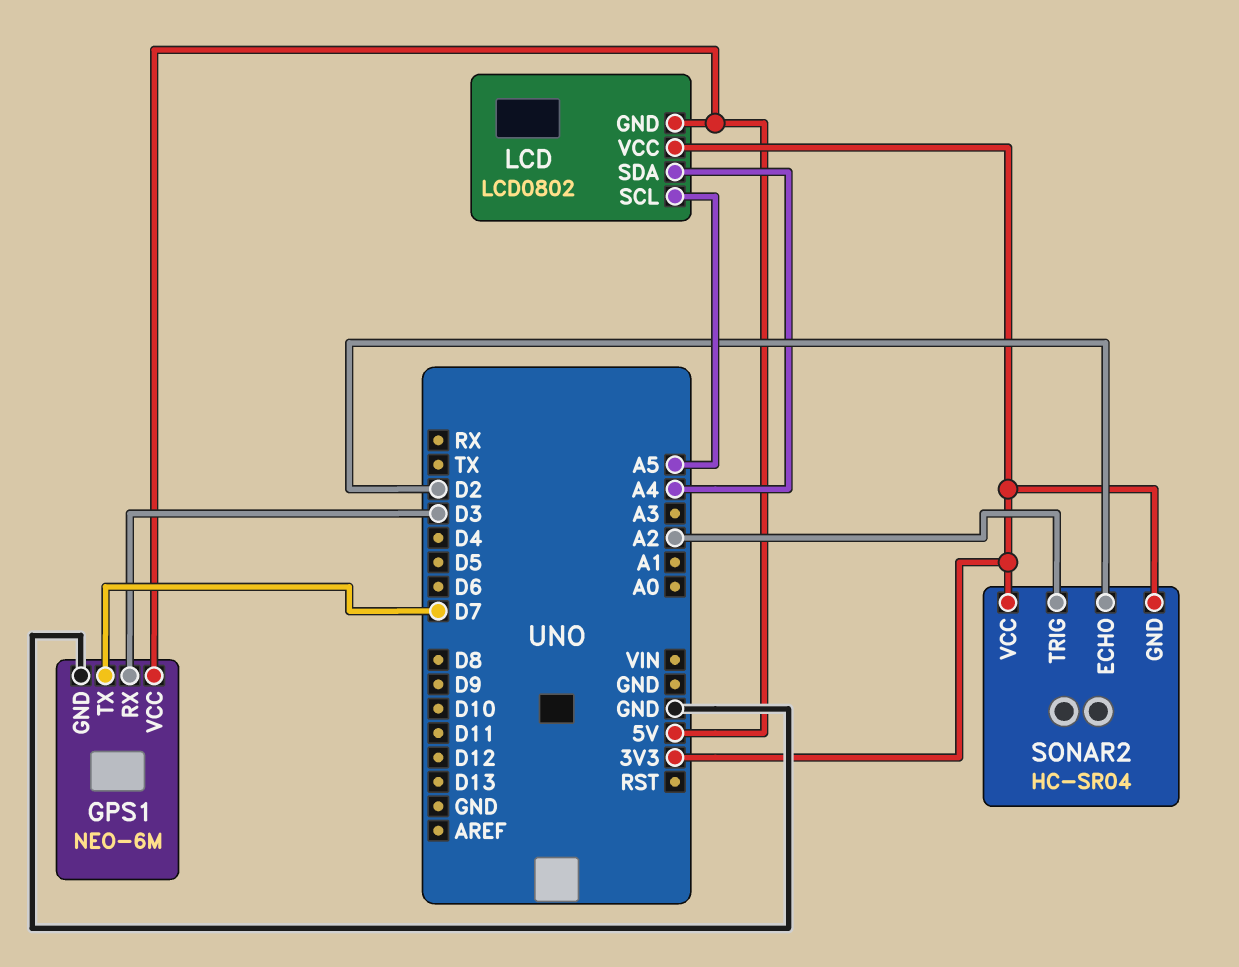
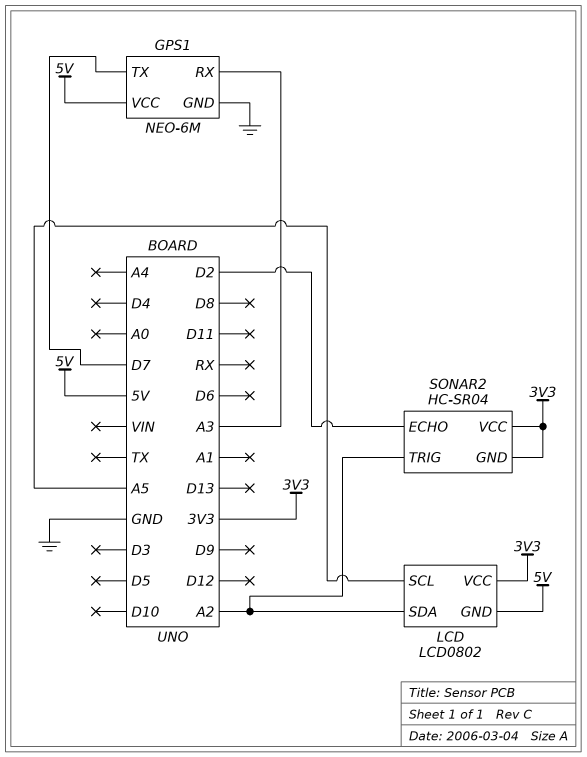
GPS1 pin RX: D3 -> A3
LCD pin SDA: A4 -> A2

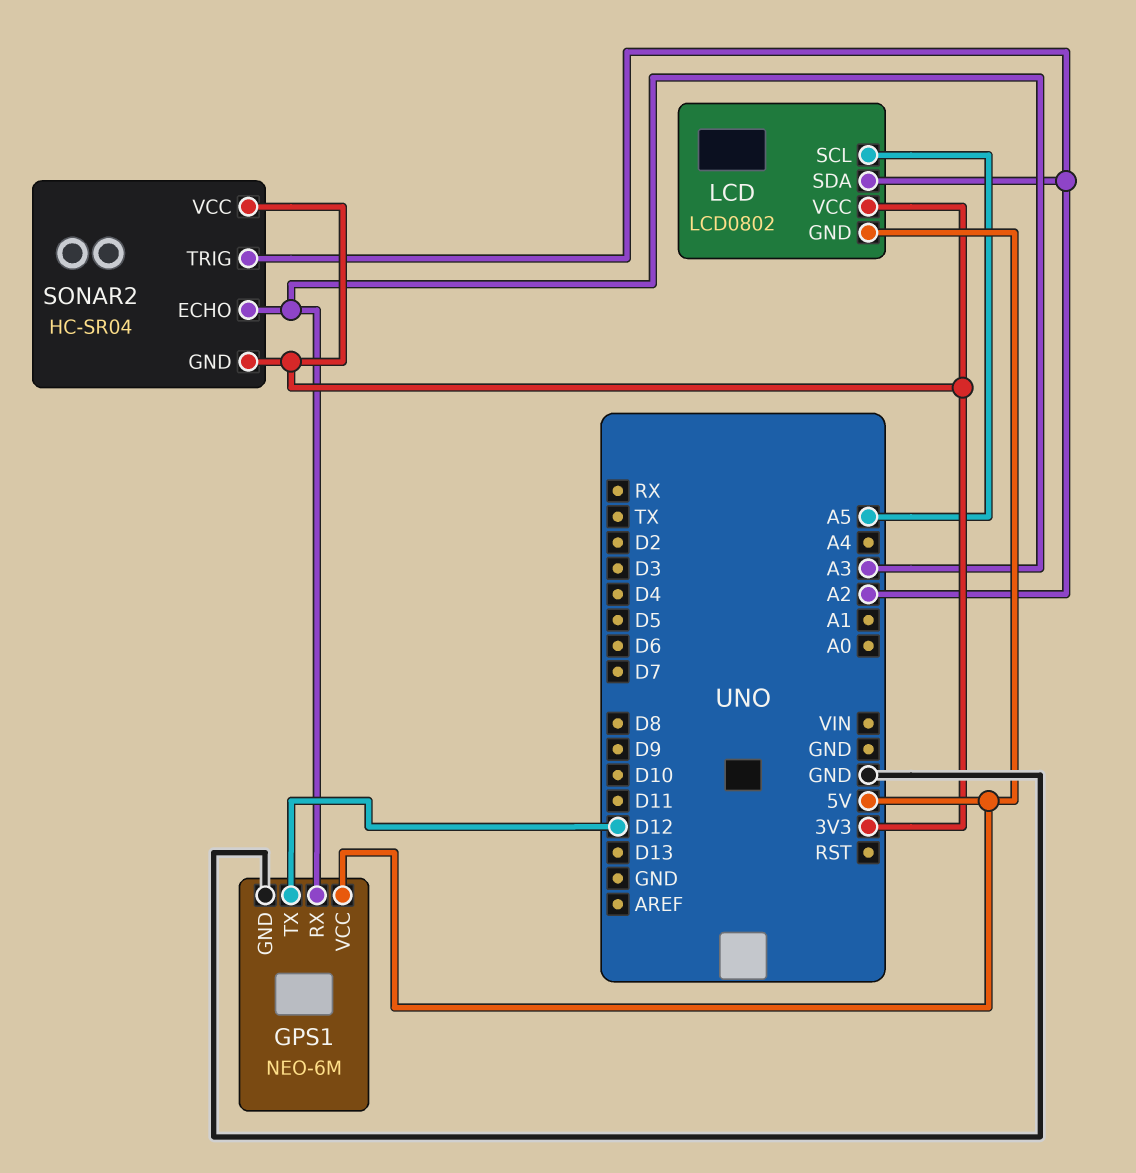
GPS1 pin TX: D7 -> D12
SONAR2 pin ECHO: D2 -> A3

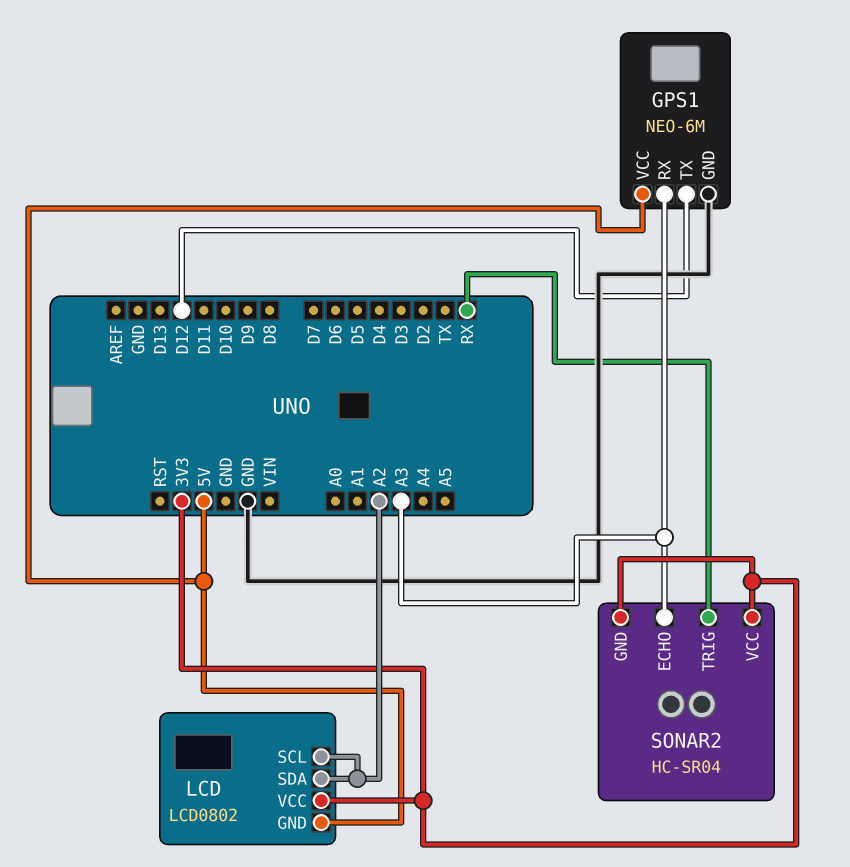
LCD pin SCL: A5 -> A2
SONAR2 pin TRIG: A2 -> RX

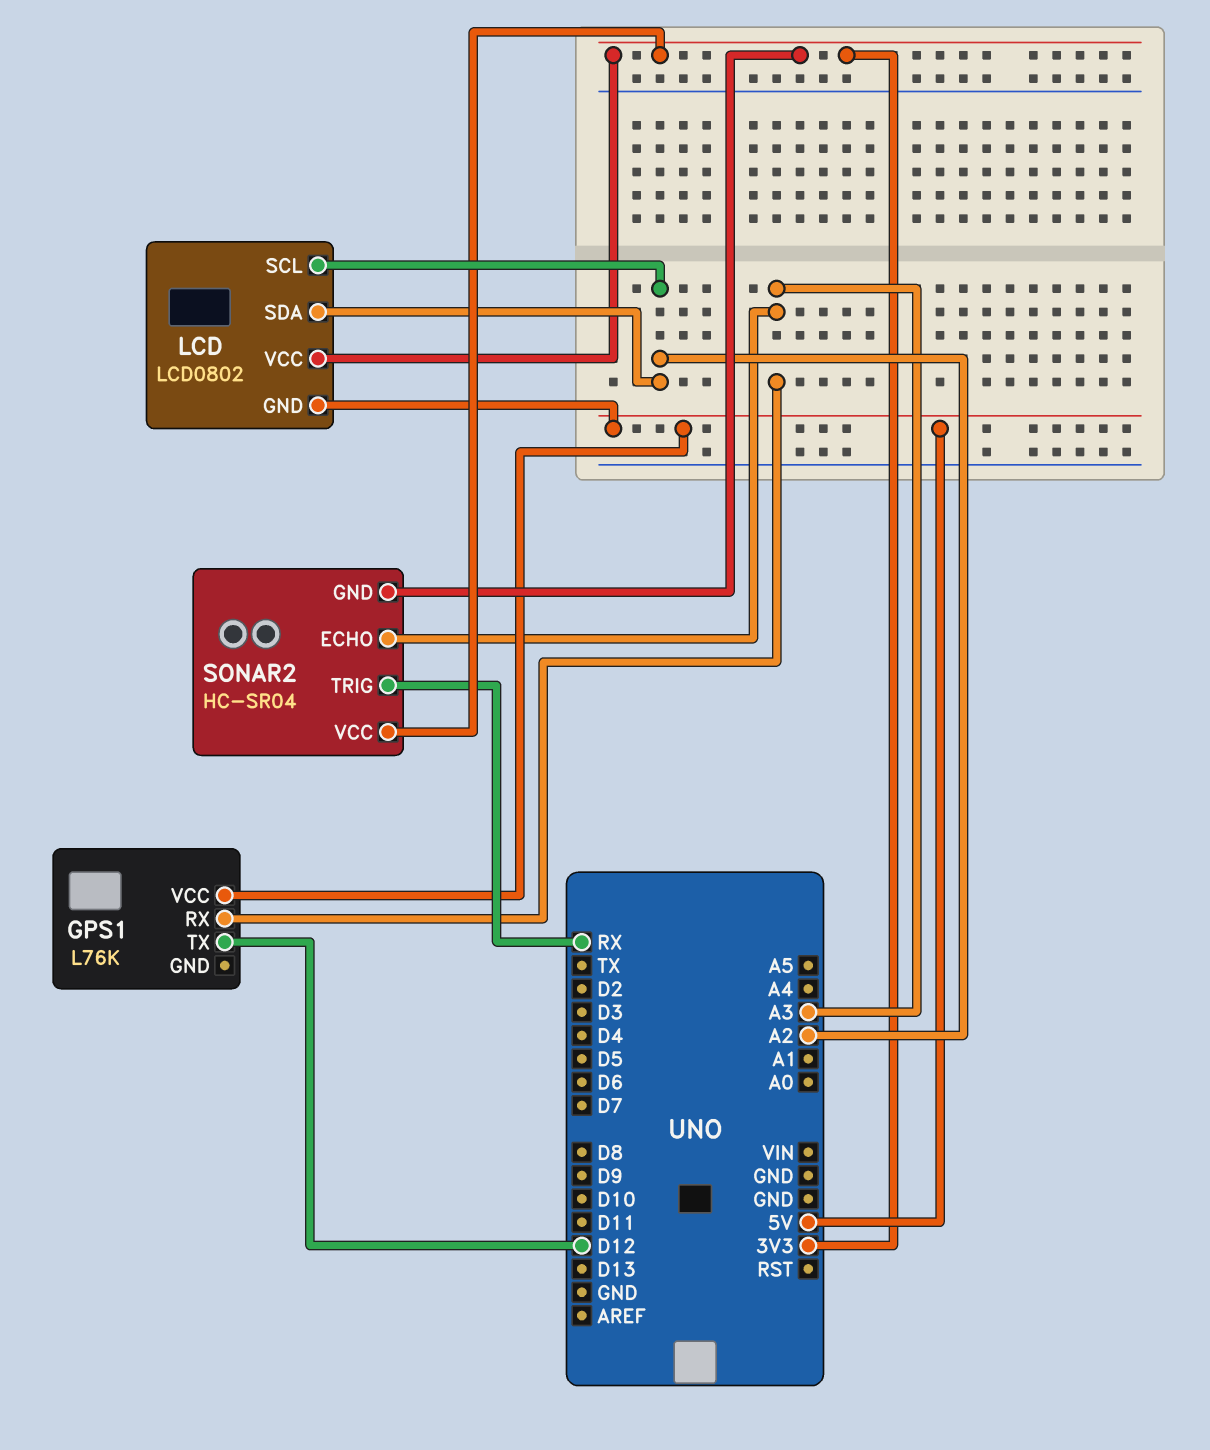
GPS1: NEO-6M -> L76K
GPS1 pin GND: GND -> none

